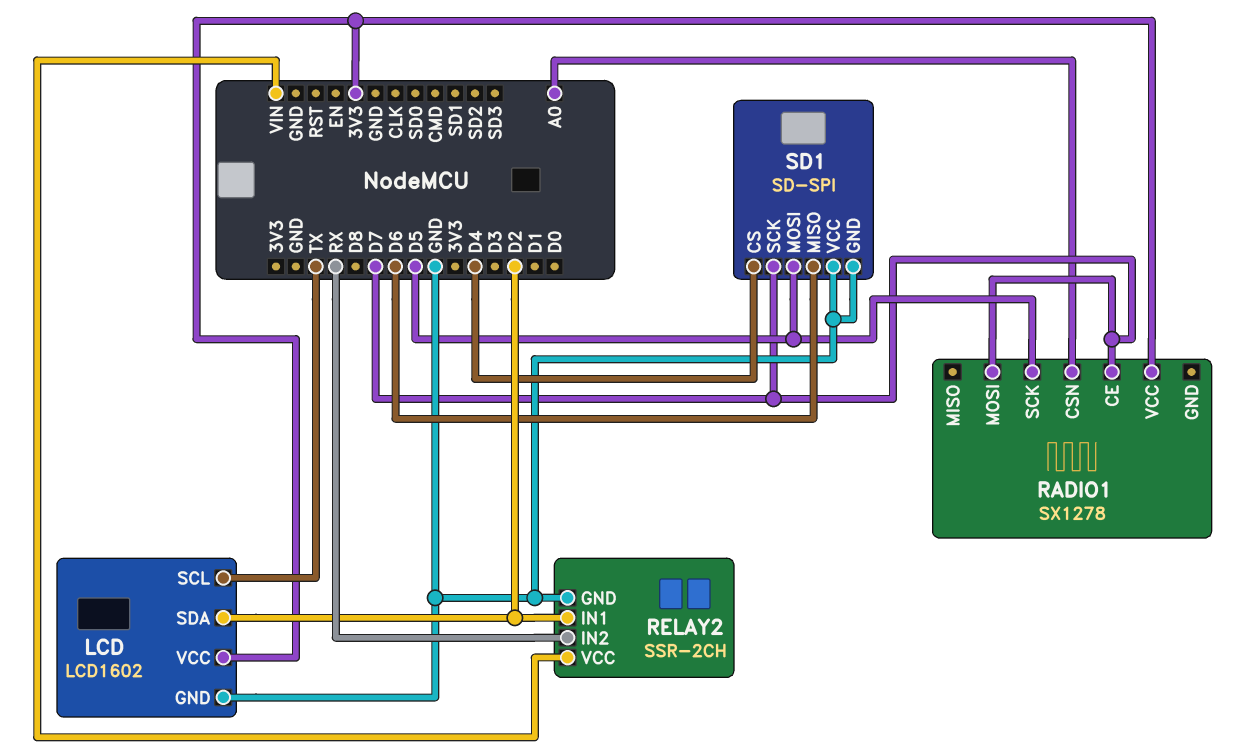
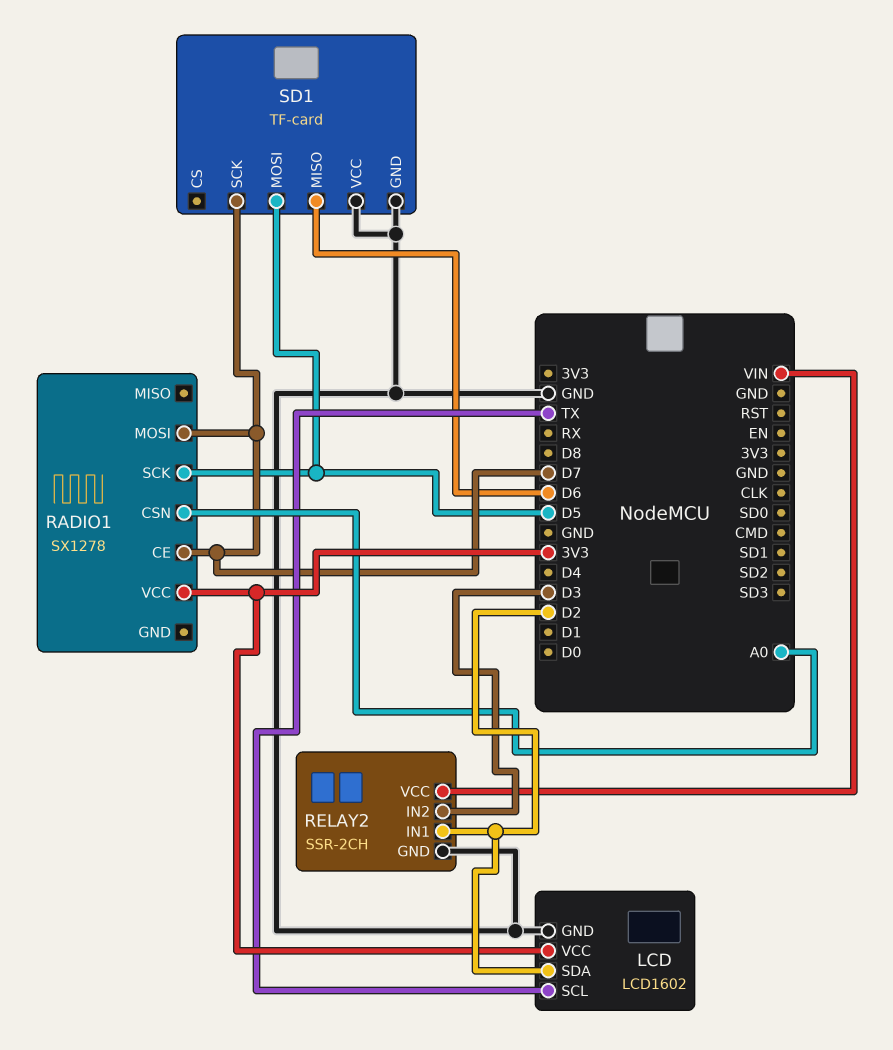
RELAY2 pin IN2: RX -> D3
SD1: SD-SPI -> TF-card
SD1 pin CS: D4 -> none

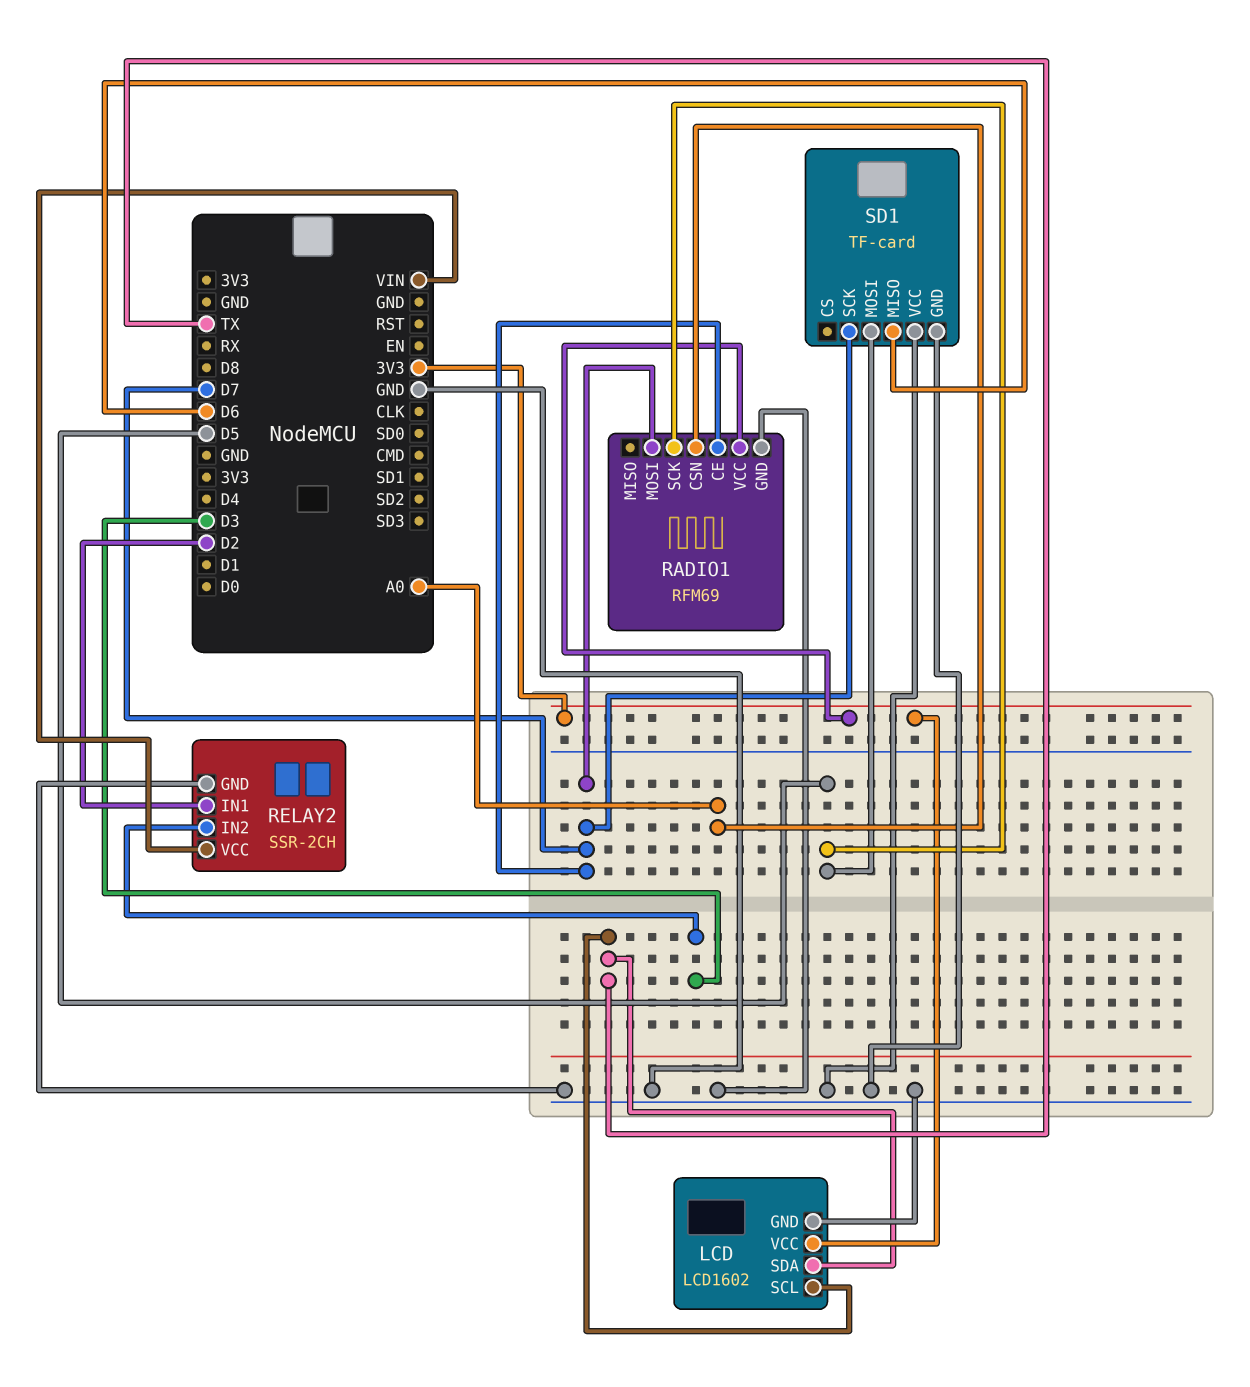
LCD pin SDA: D2 -> TX
RADIO1: SX1278 -> RFM69
RADIO1 pin GND: none -> GND

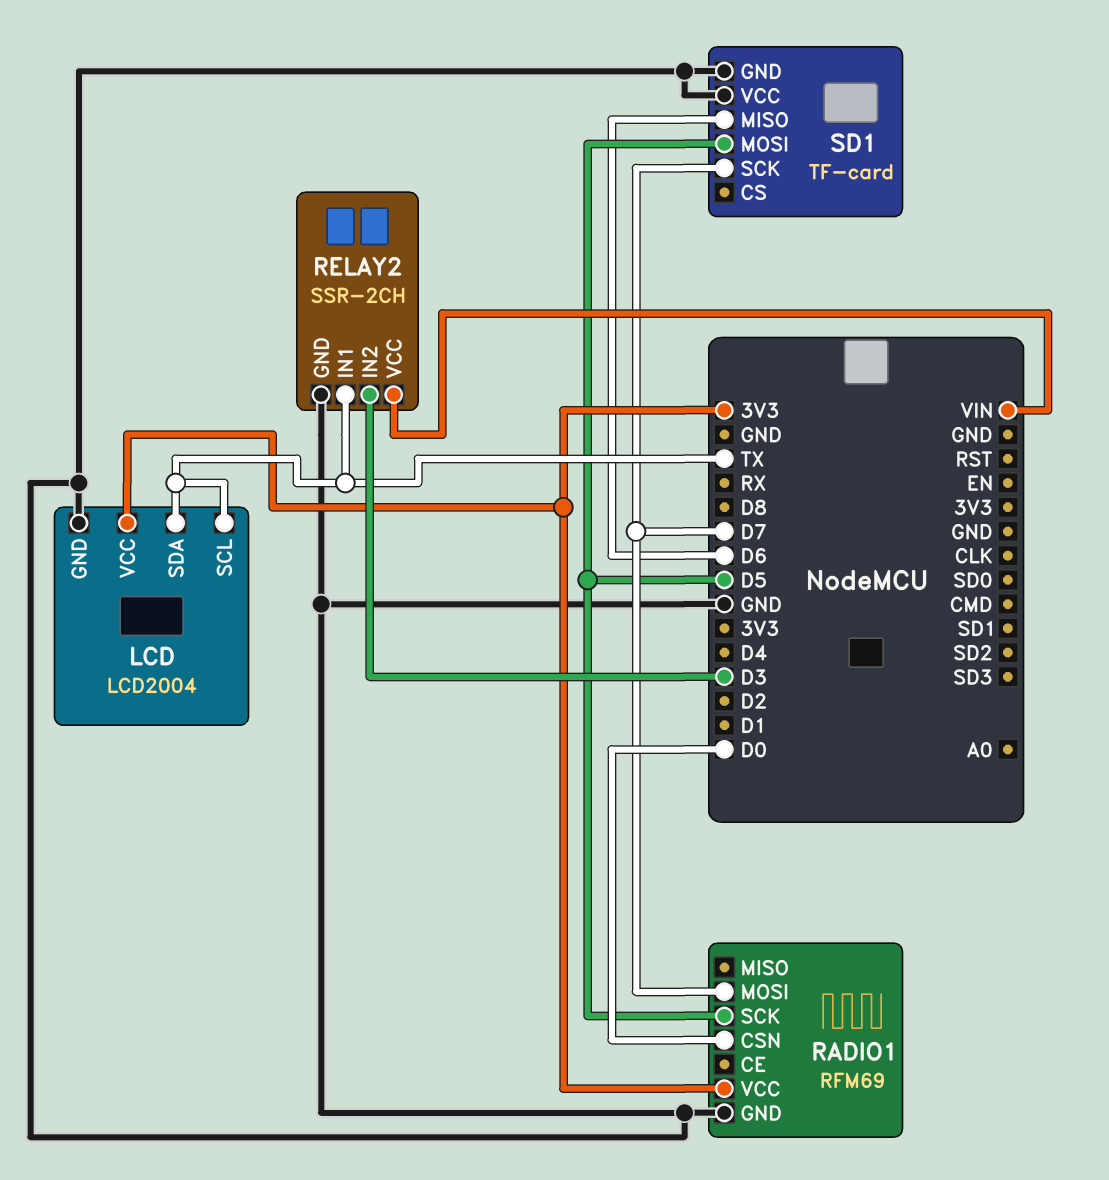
LCD: LCD1602 -> LCD2004
RADIO1 pin CE: D7 -> none
RADIO1 pin CSN: A0 -> D0
RELAY2 pin IN1: D2 -> TX

